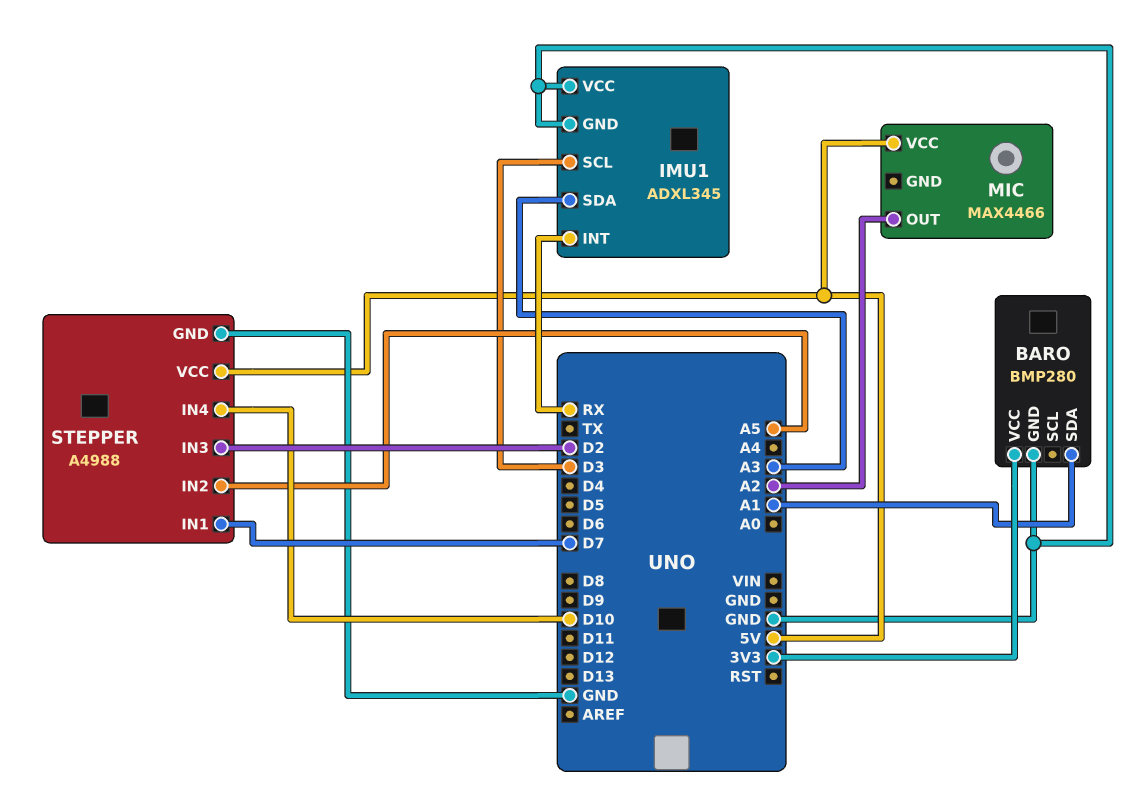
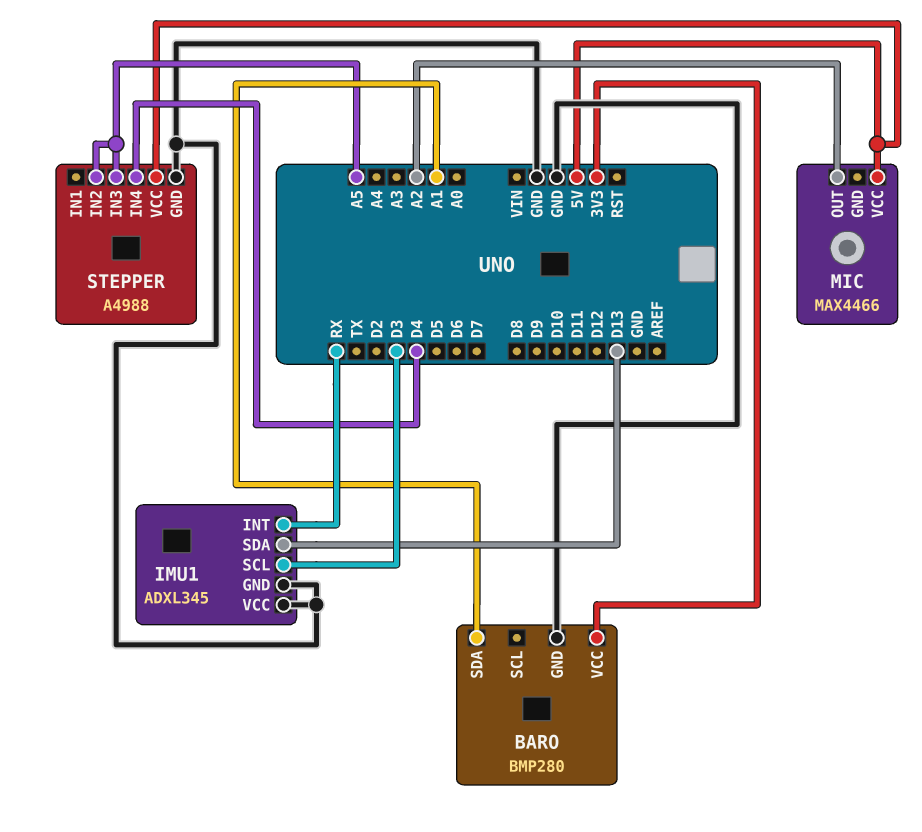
IMU1 pin SDA: A3 -> D13
STEPPER pin IN1: D7 -> none
STEPPER pin IN3: D2 -> A5
STEPPER pin IN4: D10 -> D4

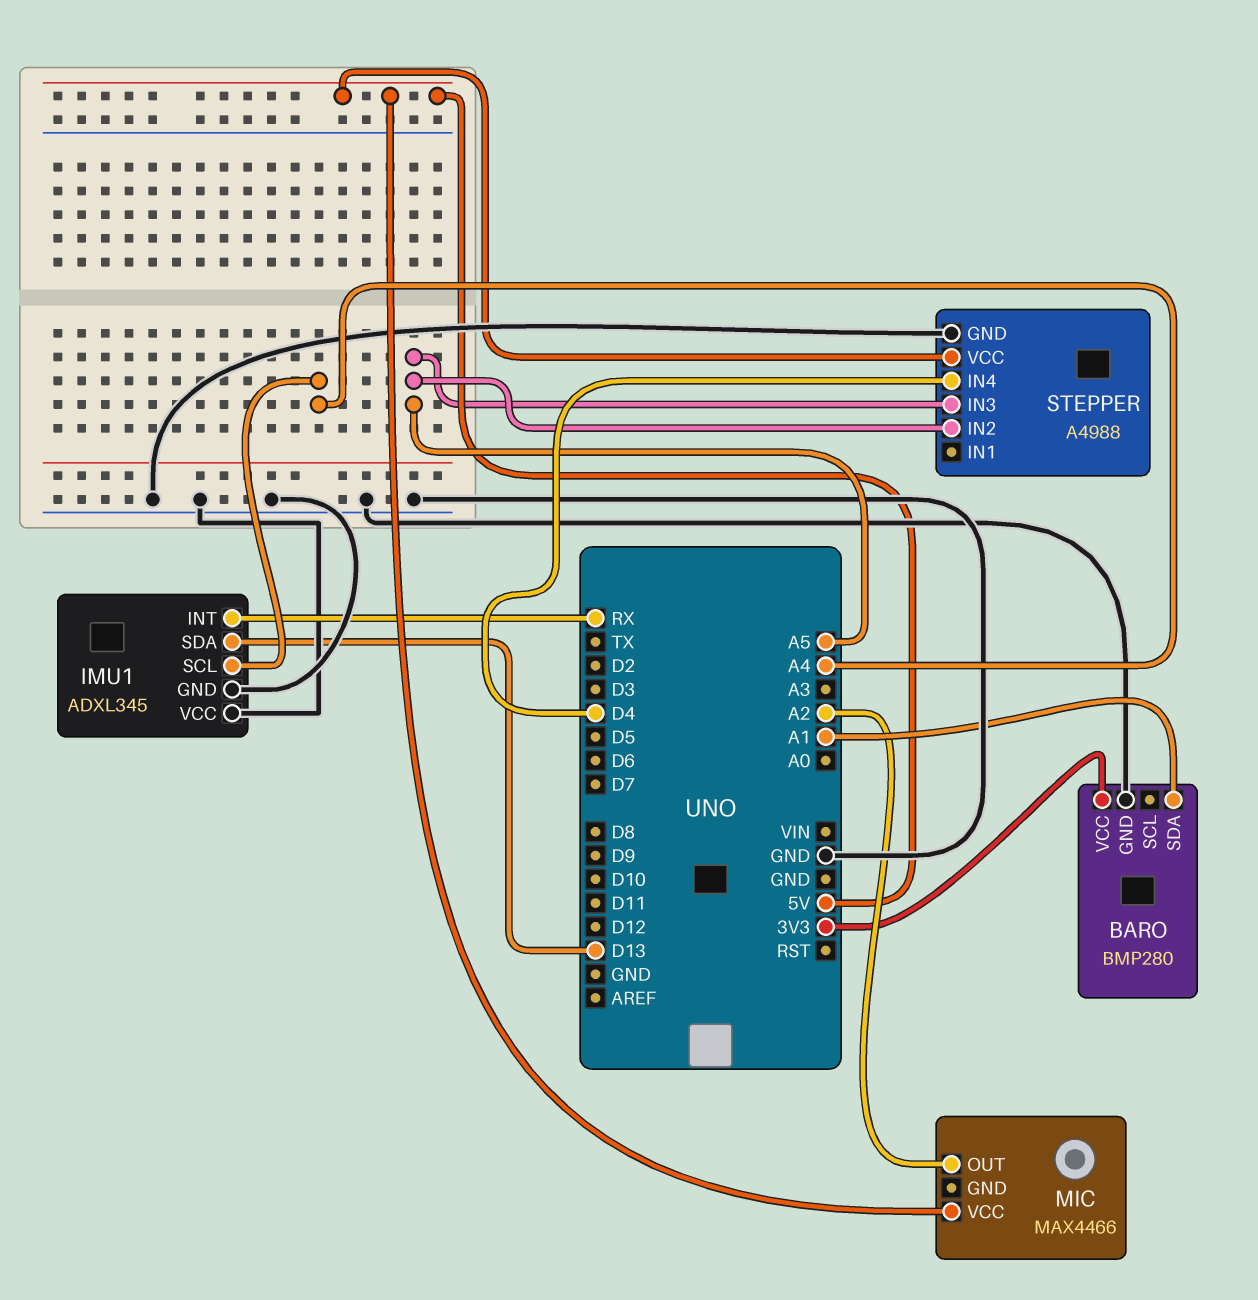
IMU1 pin SCL: D3 -> A4

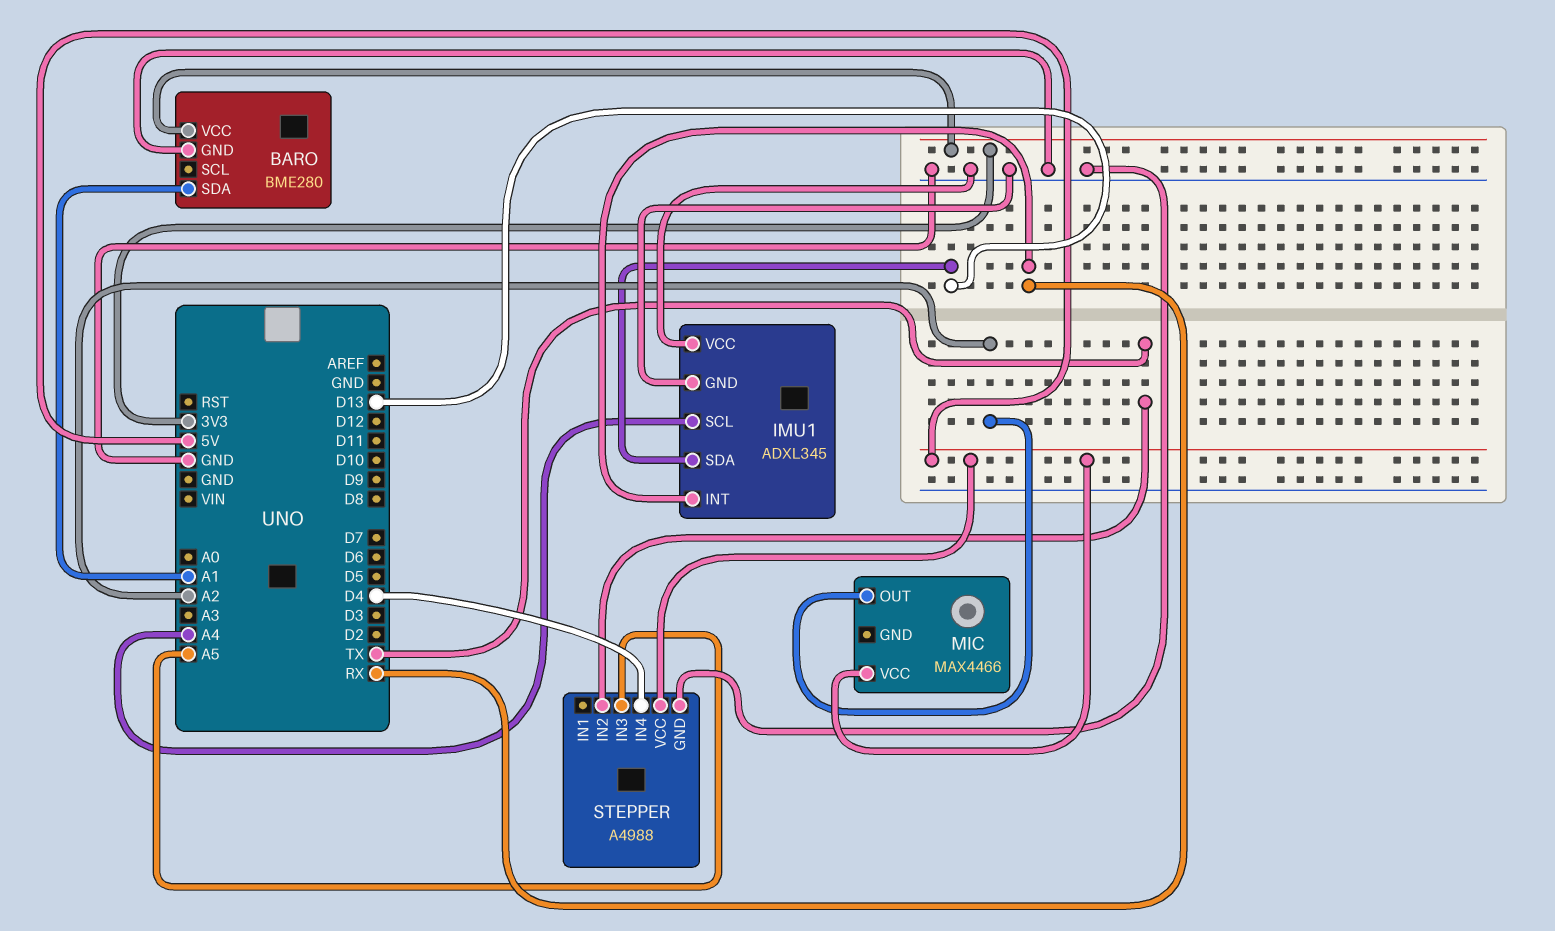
BARO: BMP280 -> BME280
STEPPER pin IN2: A5 -> TX

